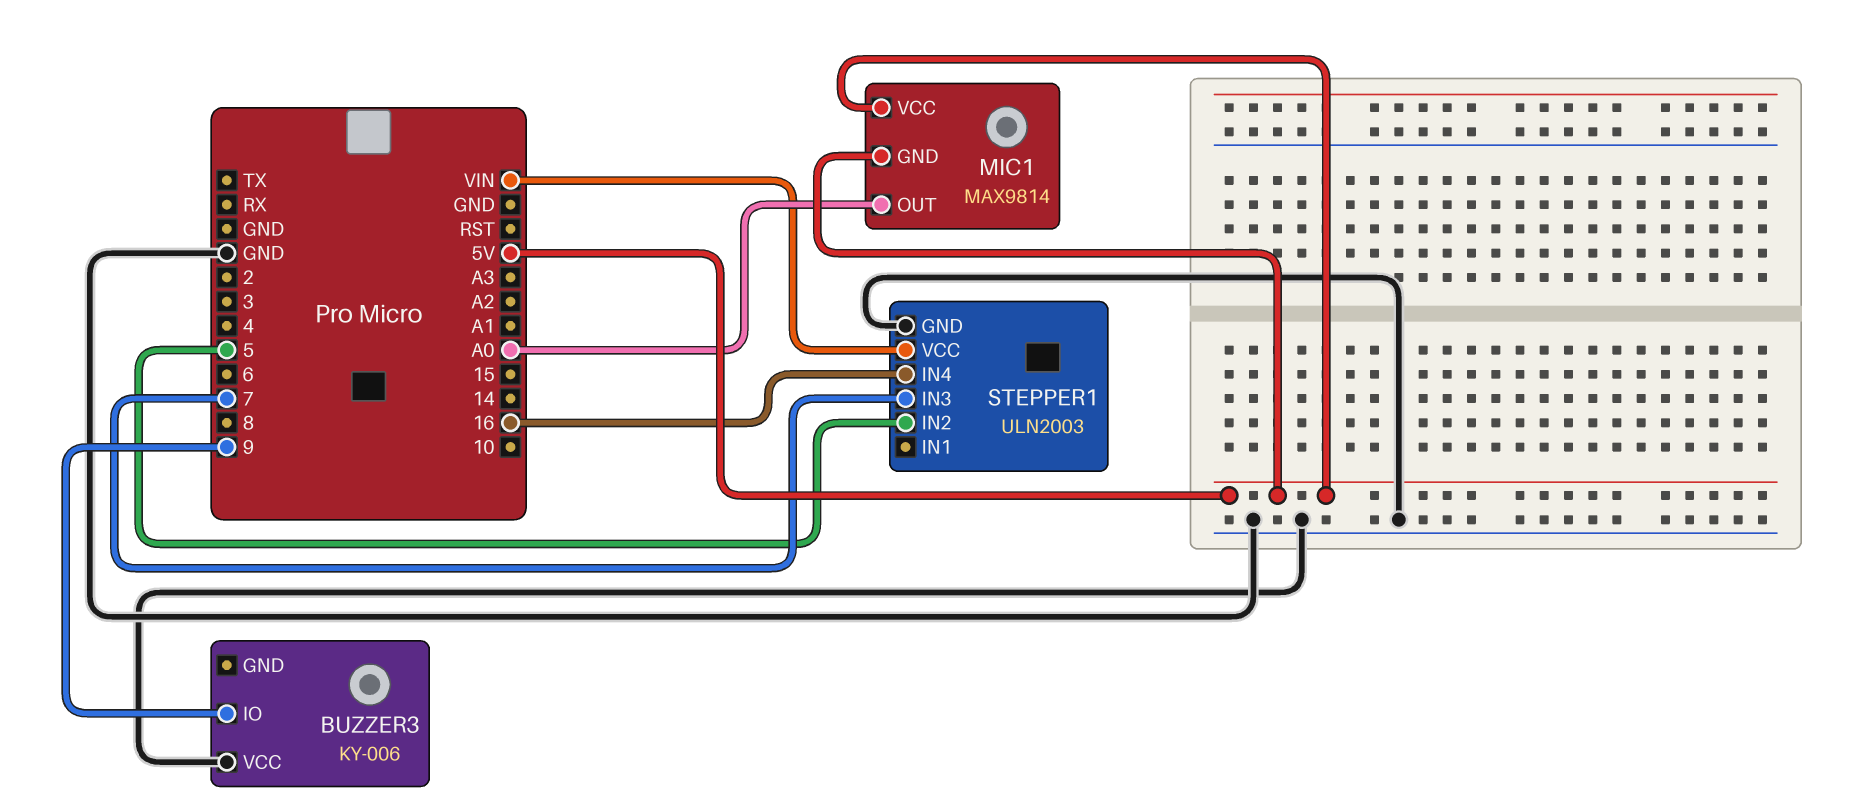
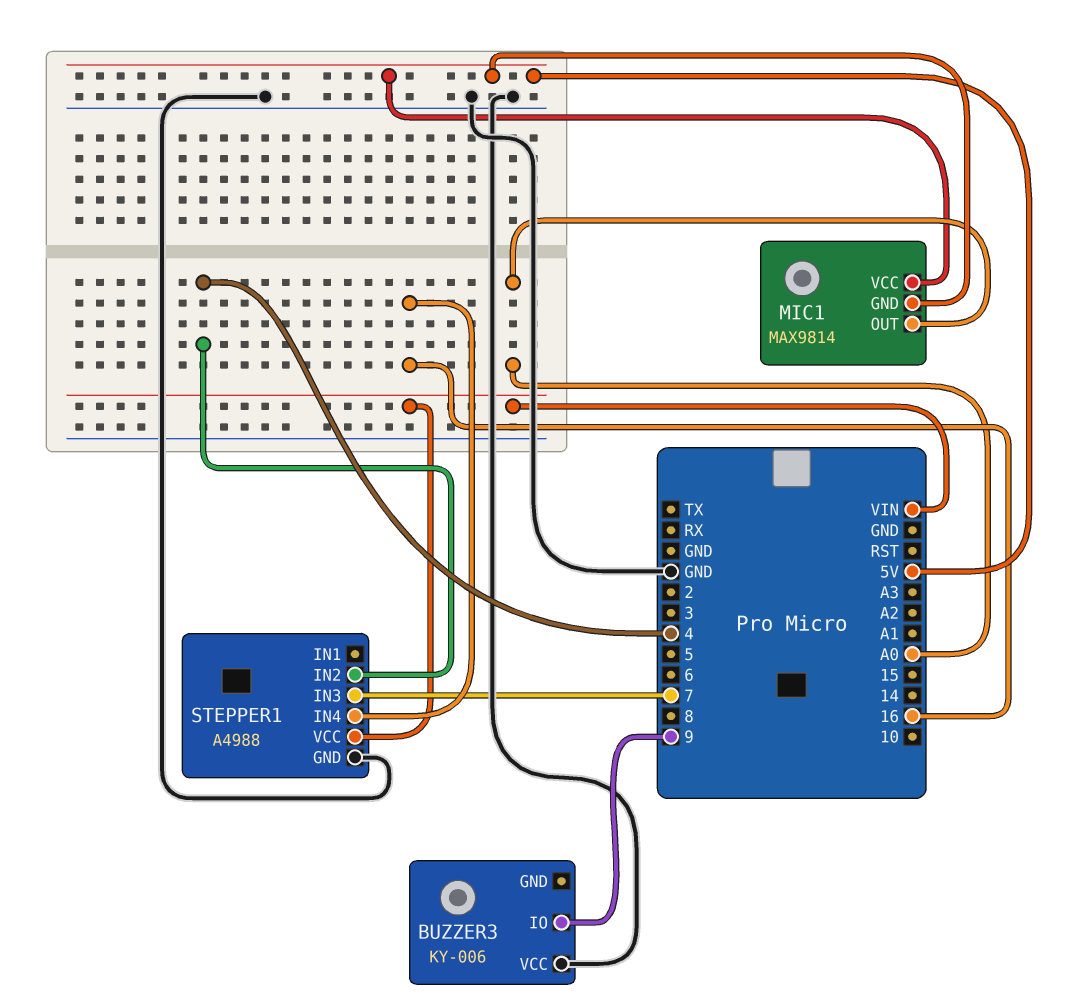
STEPPER1: ULN2003 -> A4988
STEPPER1 pin IN2: 5 -> 4

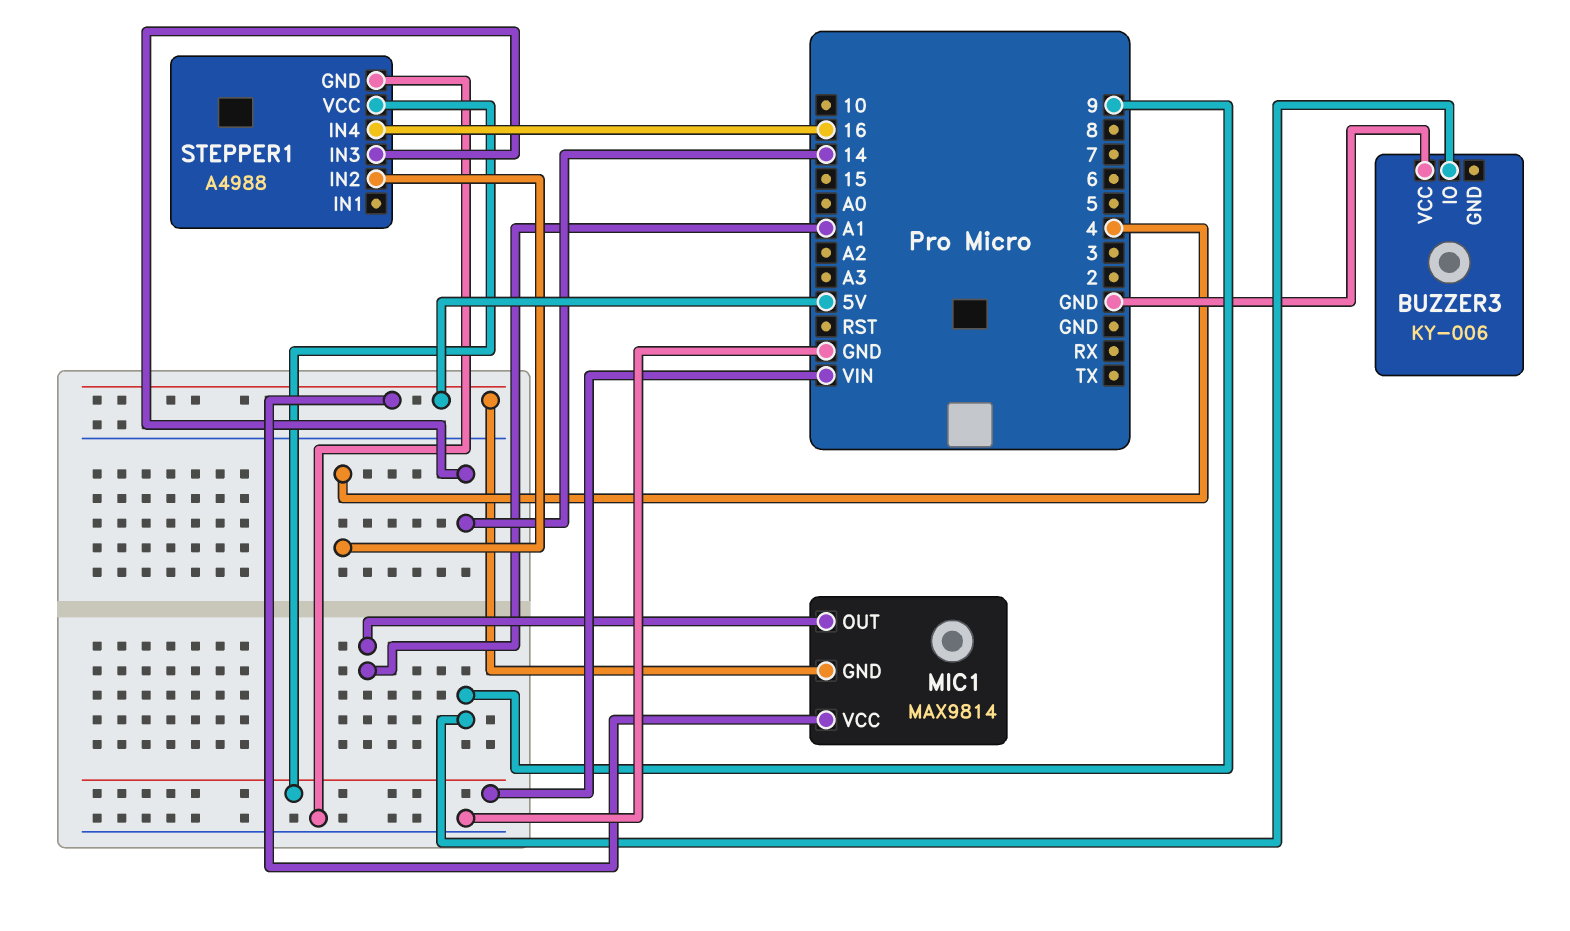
MIC1 pin OUT: A0 -> A1
STEPPER1 pin IN3: 7 -> 14

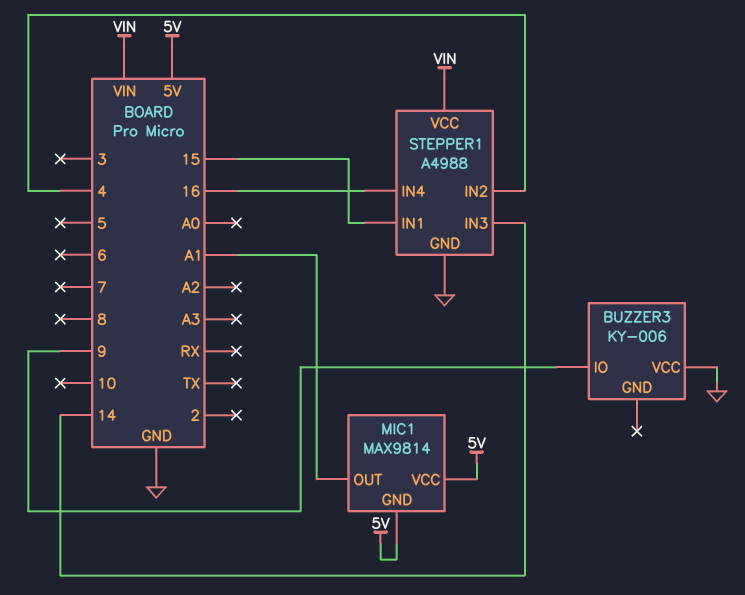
STEPPER1 pin IN1: none -> 15

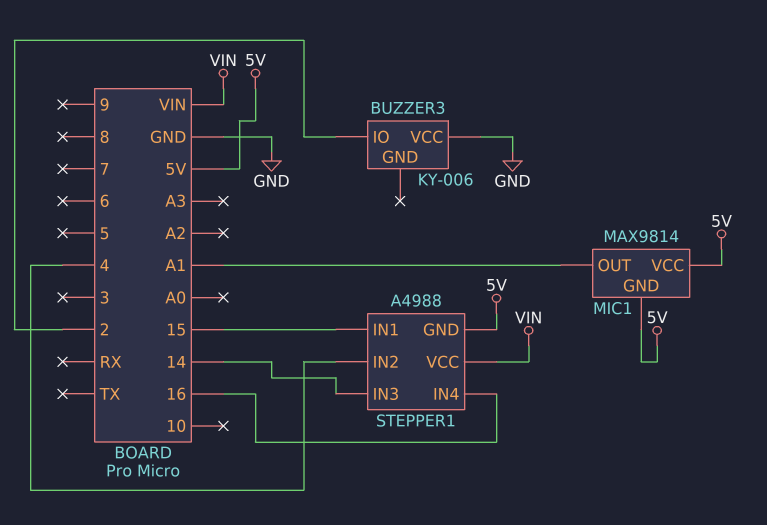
BUZZER3 pin IO: 9 -> 2
STEPPER1 pin GND: GND -> 5V

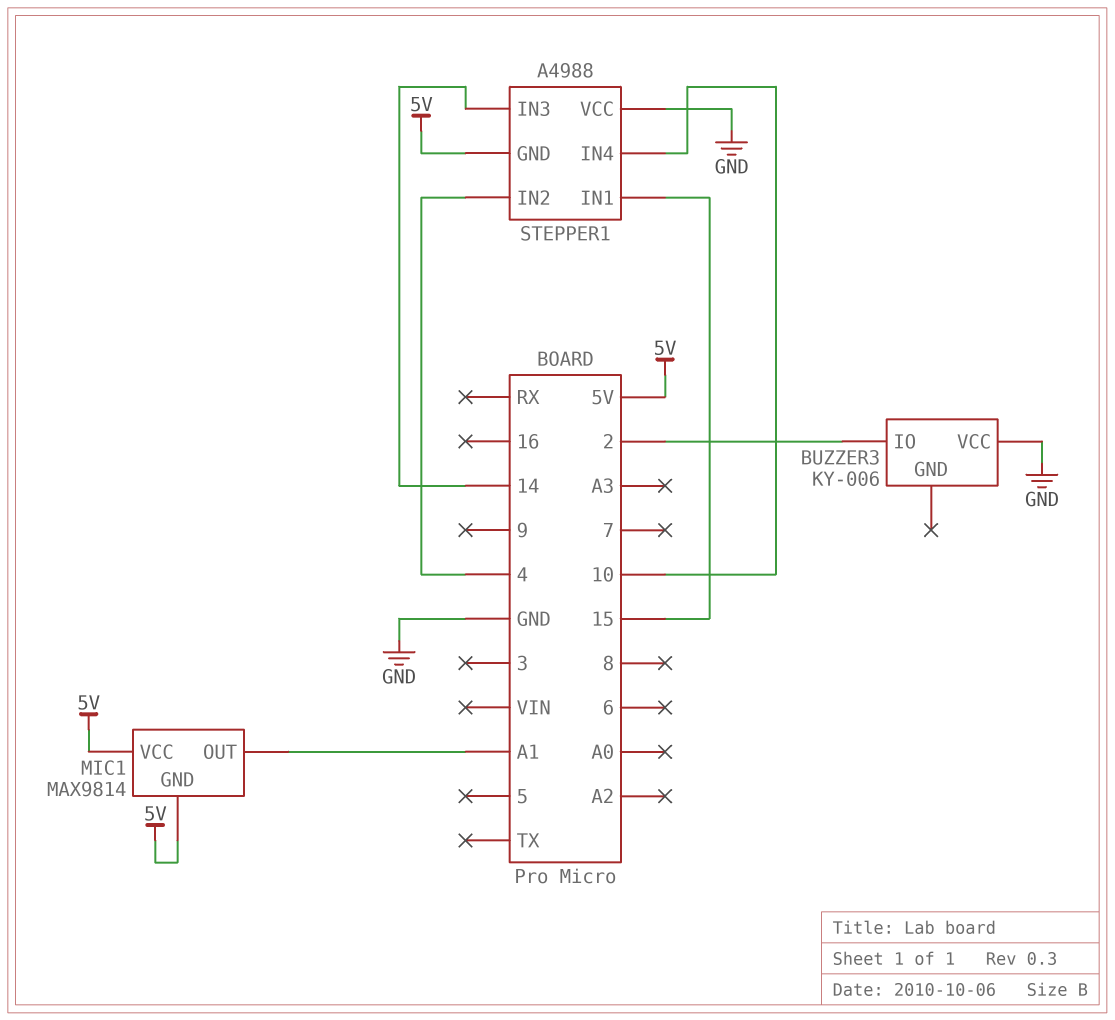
STEPPER1 pin IN4: 16 -> 10
STEPPER1 pin VCC: VIN -> GND

